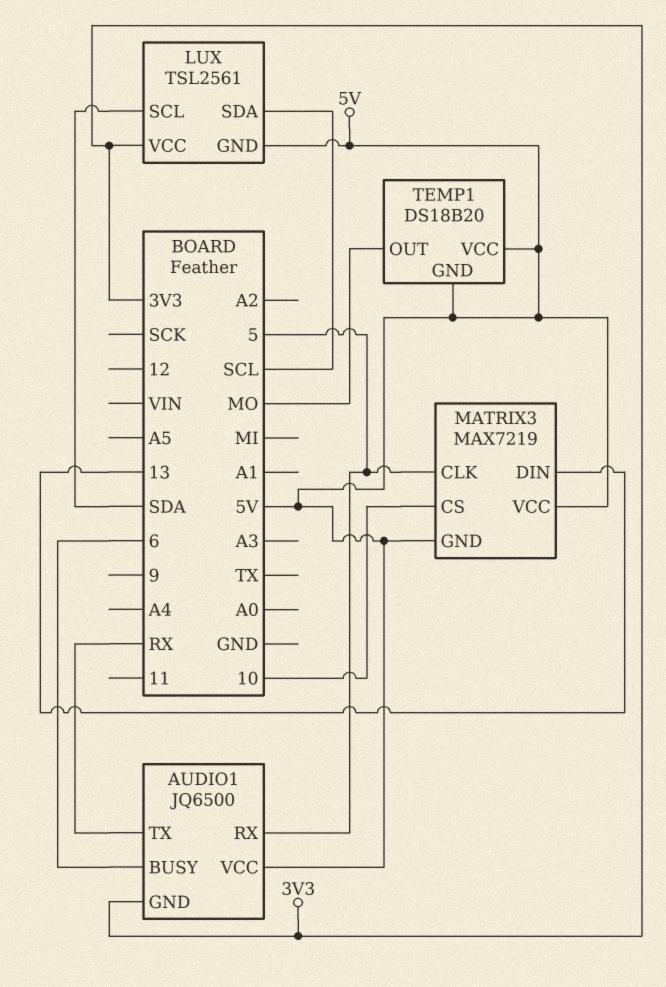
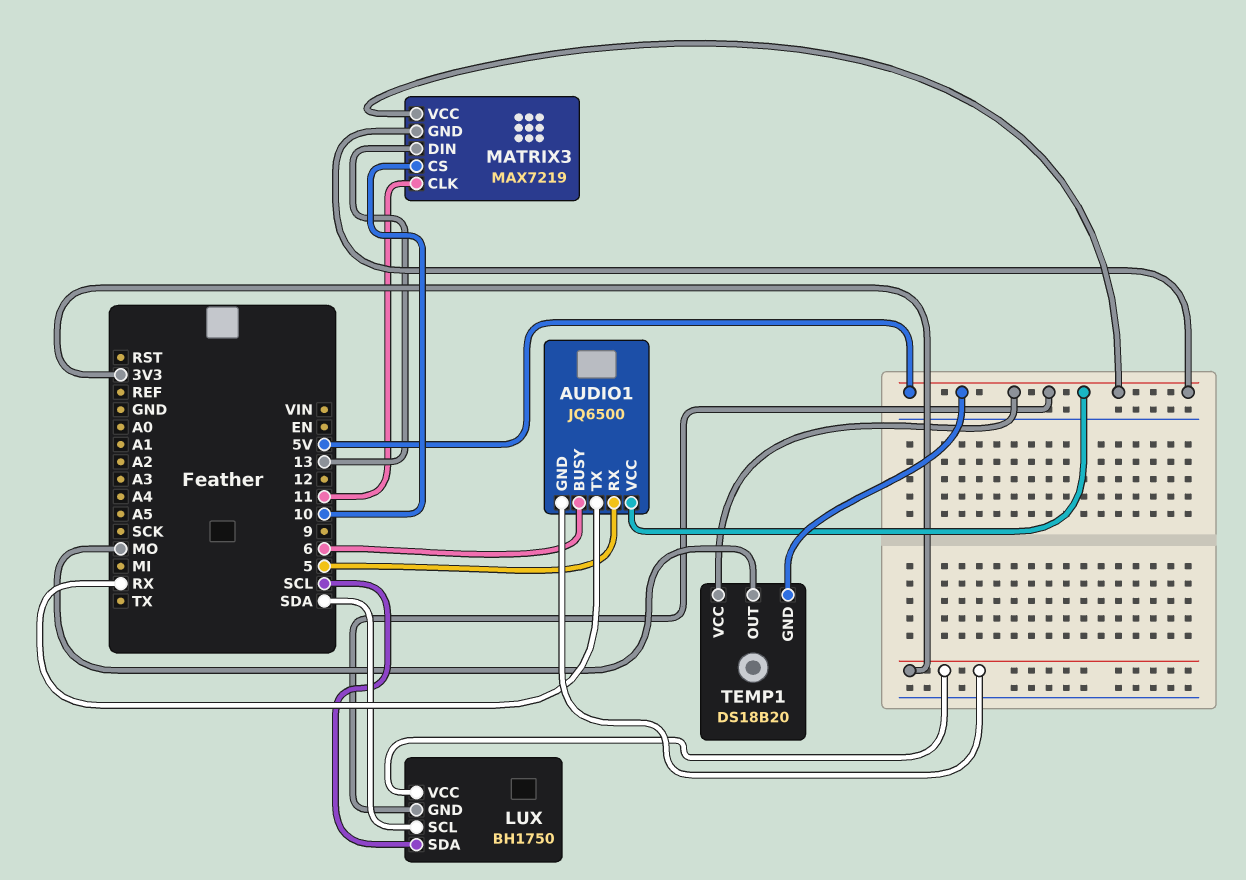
LUX: TSL2561 -> BH1750
MATRIX3 pin CLK: 5 -> 11

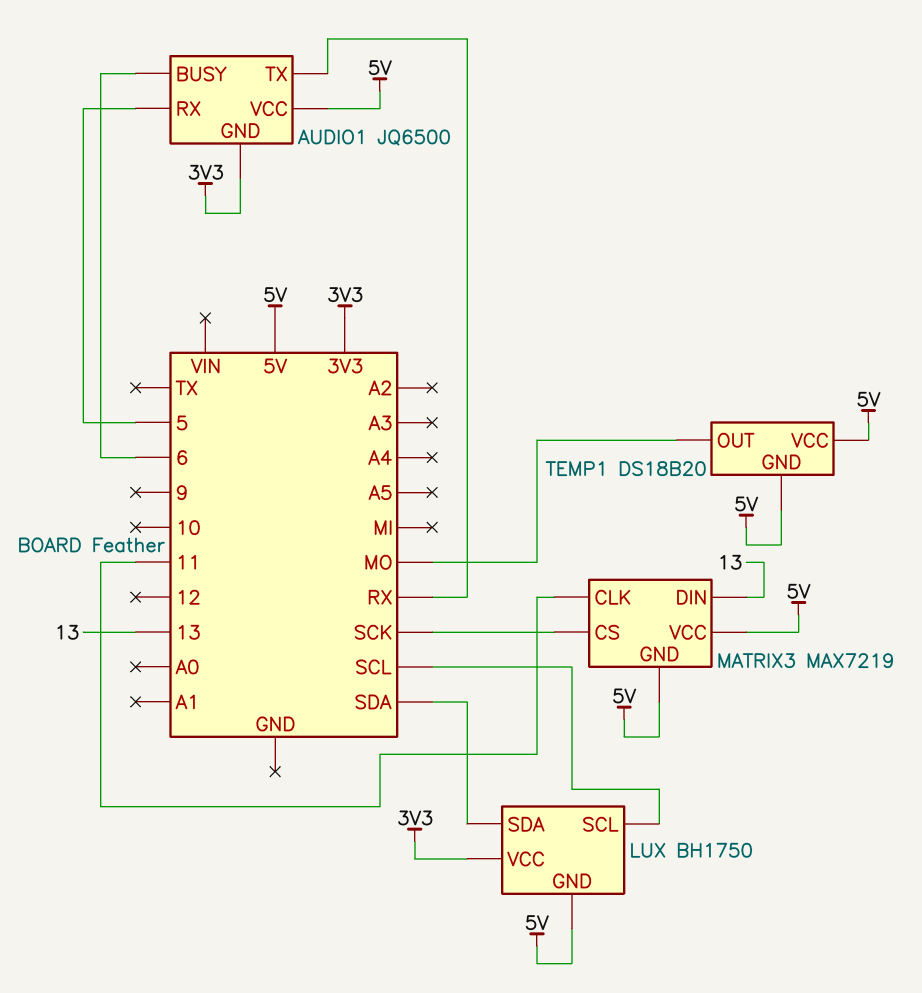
LUX pin SCL: SDA -> SCL
LUX pin SDA: SCL -> SDA
MATRIX3 pin CS: 10 -> SCK

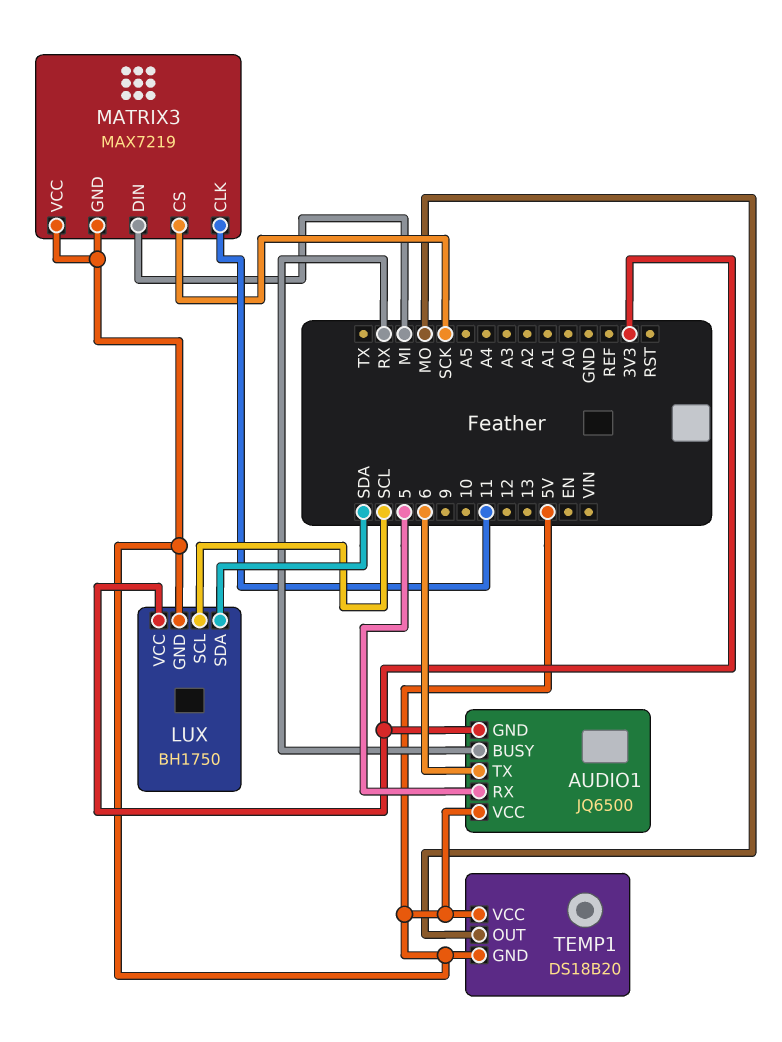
AUDIO1 pin BUSY: 6 -> RX
AUDIO1 pin TX: RX -> 6
MATRIX3 pin DIN: 13 -> MI

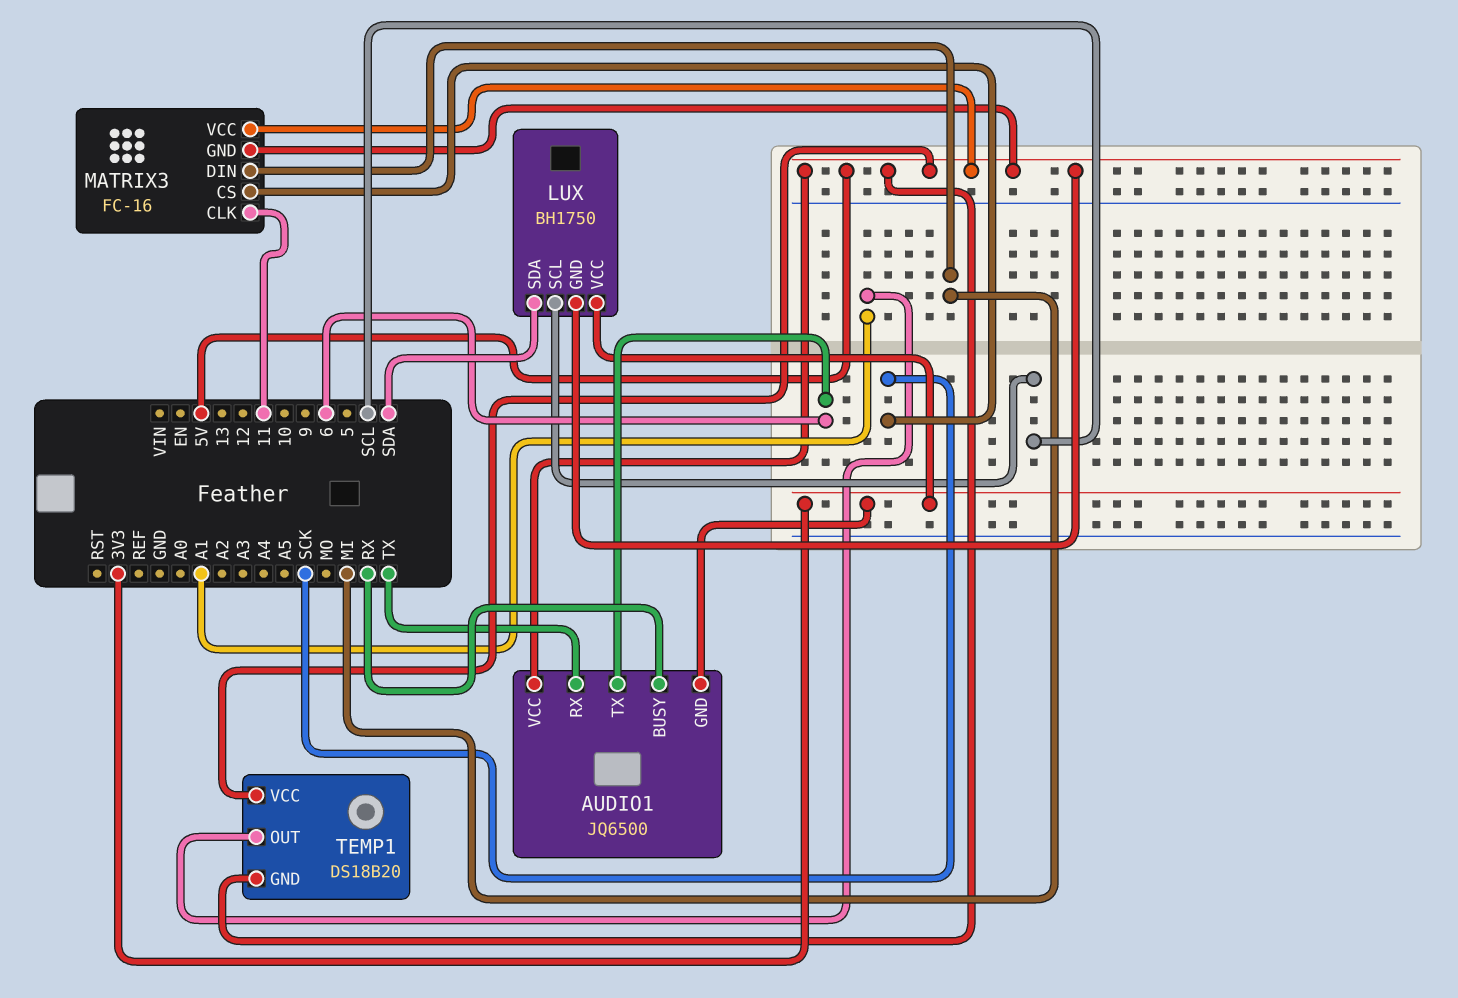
AUDIO1 pin RX: 5 -> TX
MATRIX3: MAX7219 -> FC-16
TEMP1 pin OUT: MO -> A1

